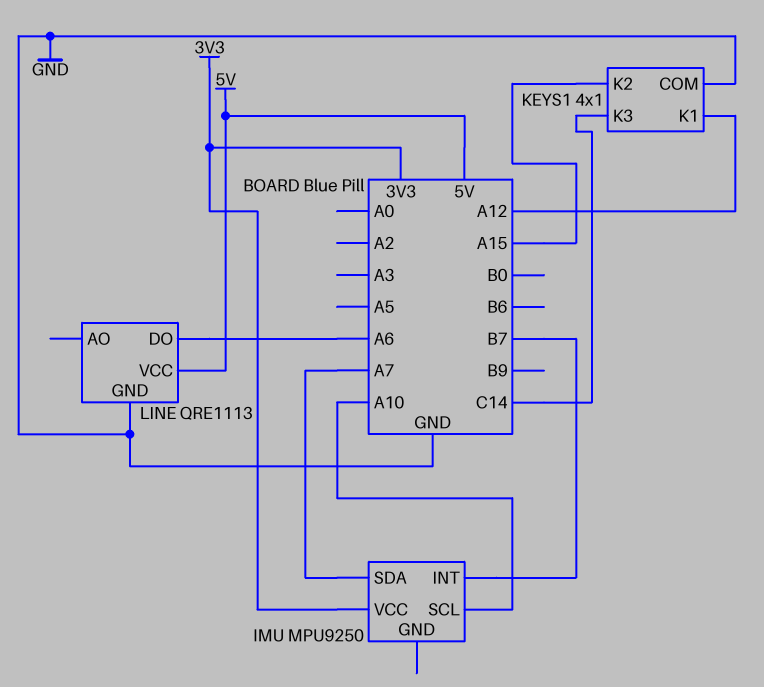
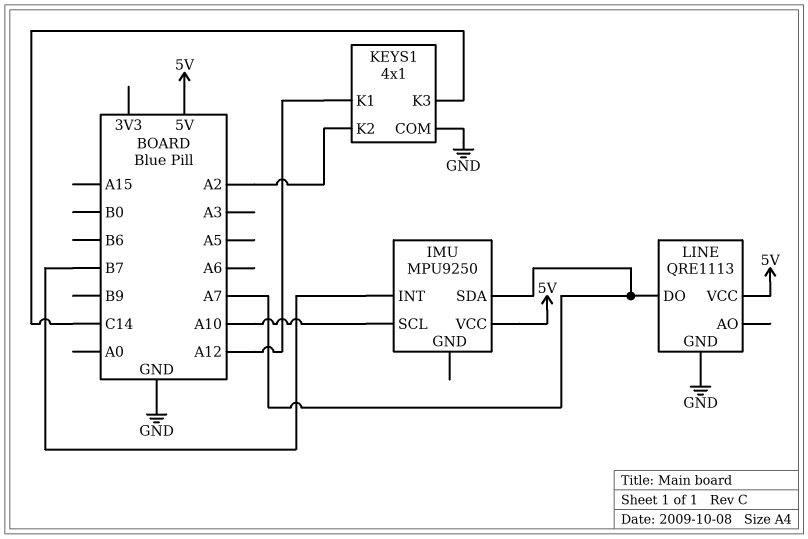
IMU pin VCC: 3V3 -> 5V
KEYS1 pin K2: A15 -> A2
LINE pin DO: A6 -> A7

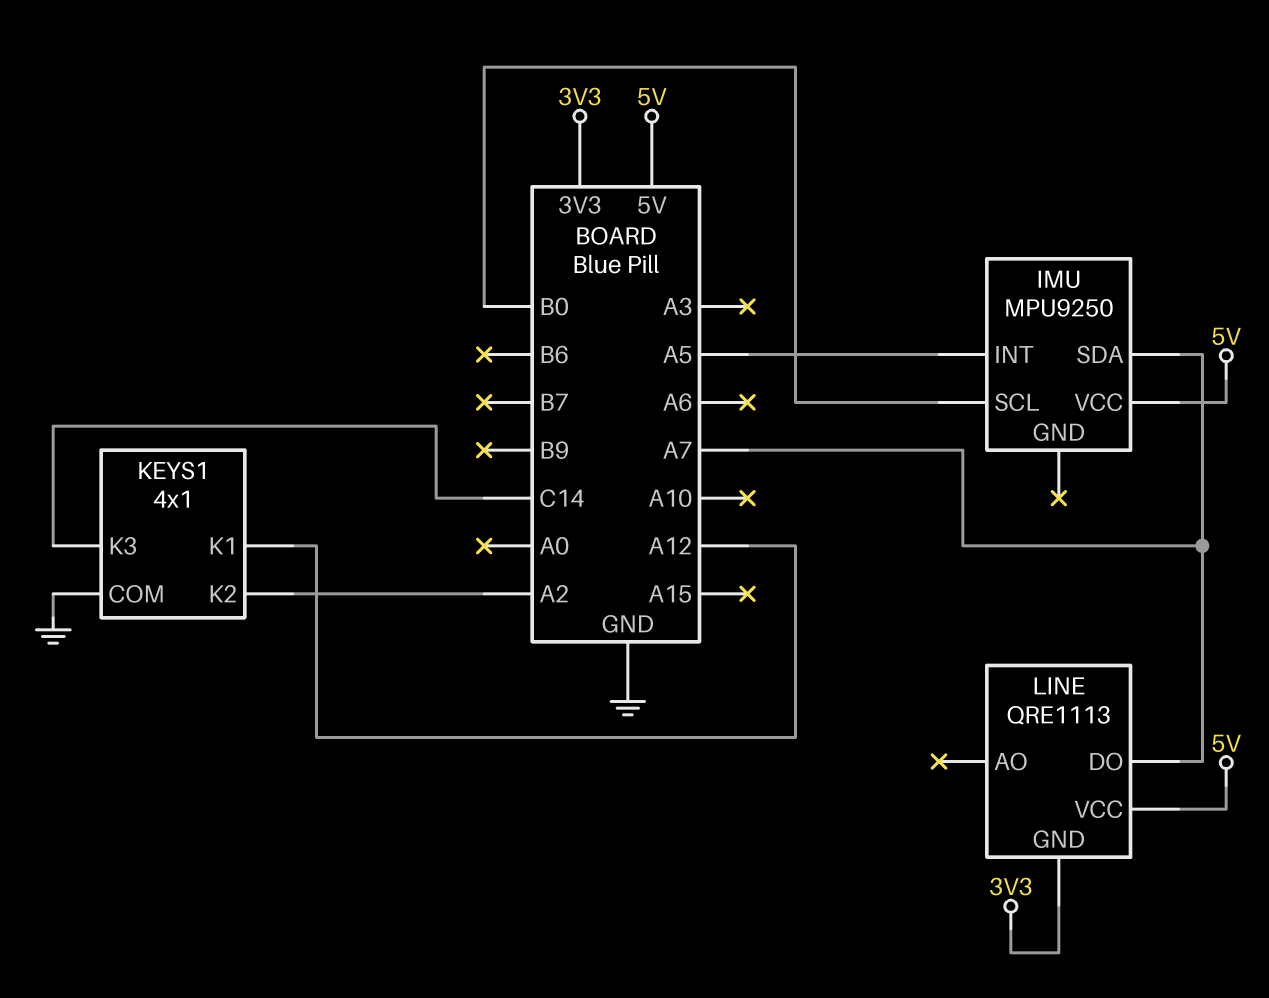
IMU pin INT: B7 -> A5
IMU pin SCL: A10 -> B0
LINE pin GND: GND -> 3V3

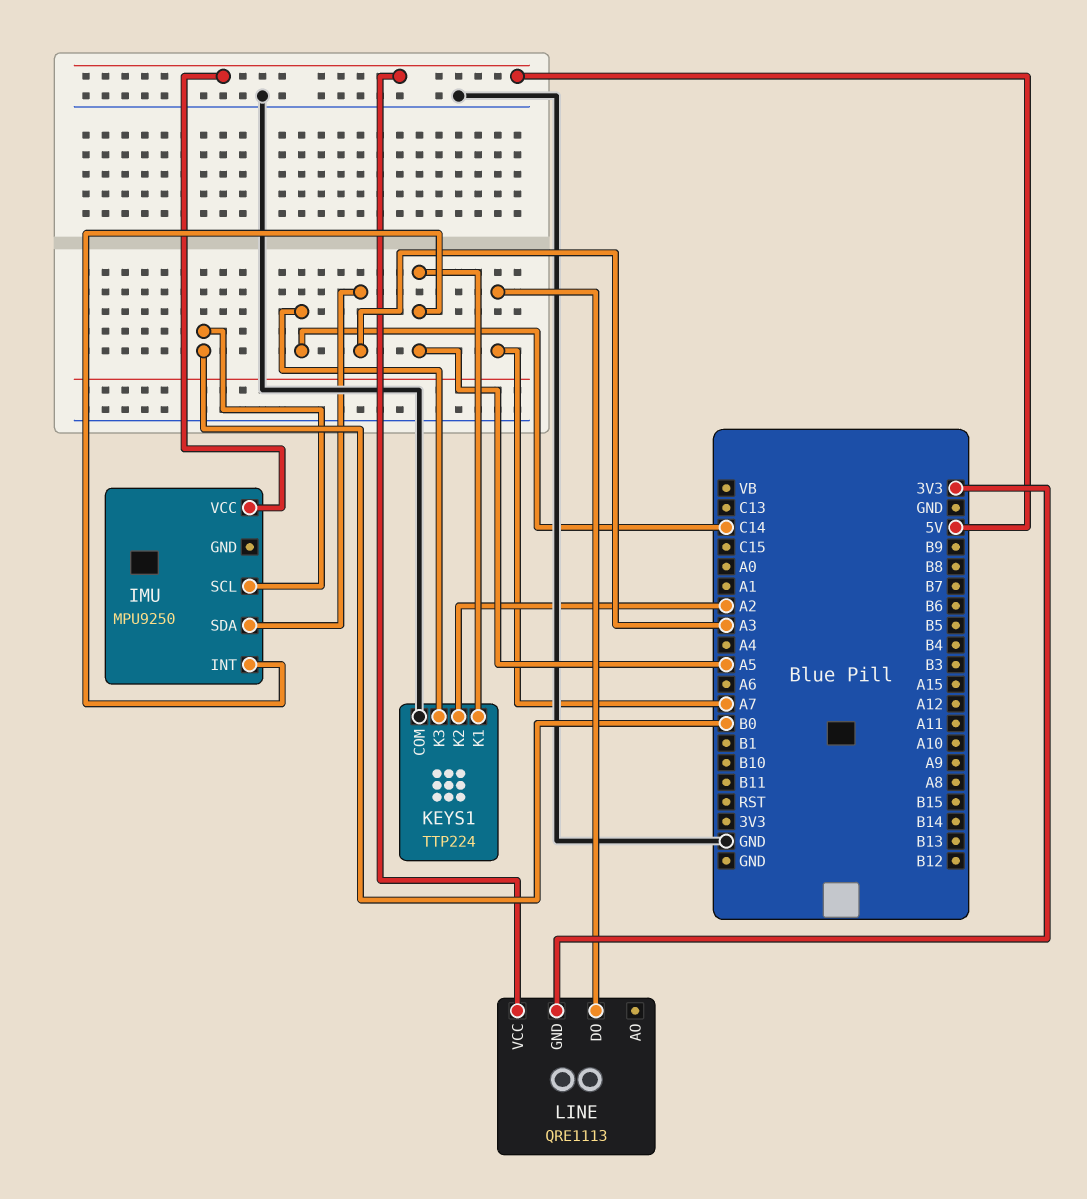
IMU pin SDA: A7 -> A3
KEYS1: 4x1 -> TTP224
KEYS1 pin K1: A12 -> A5

